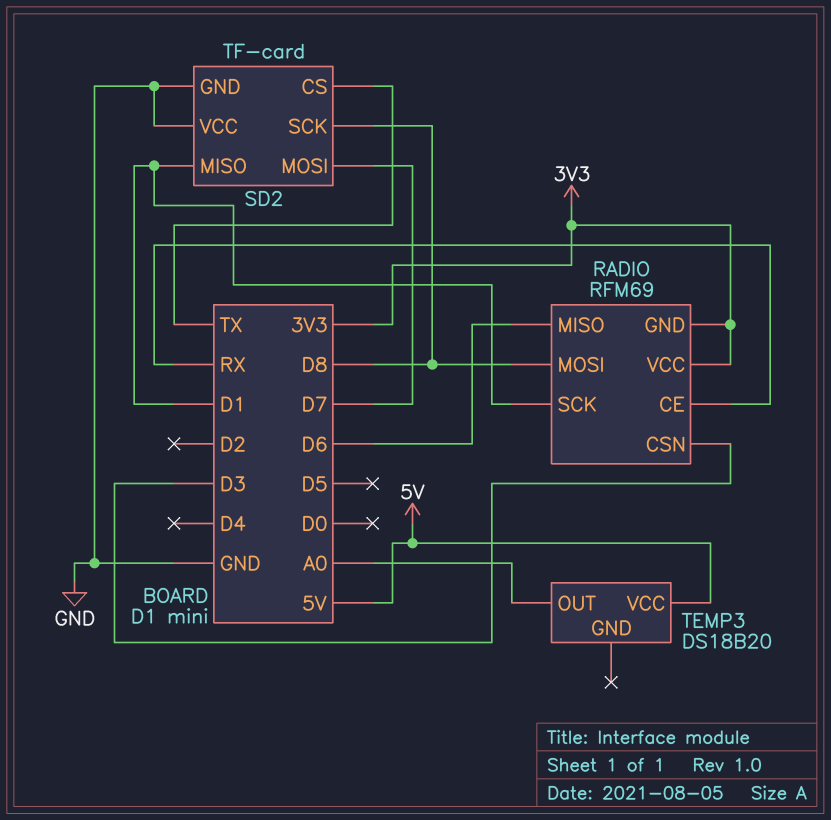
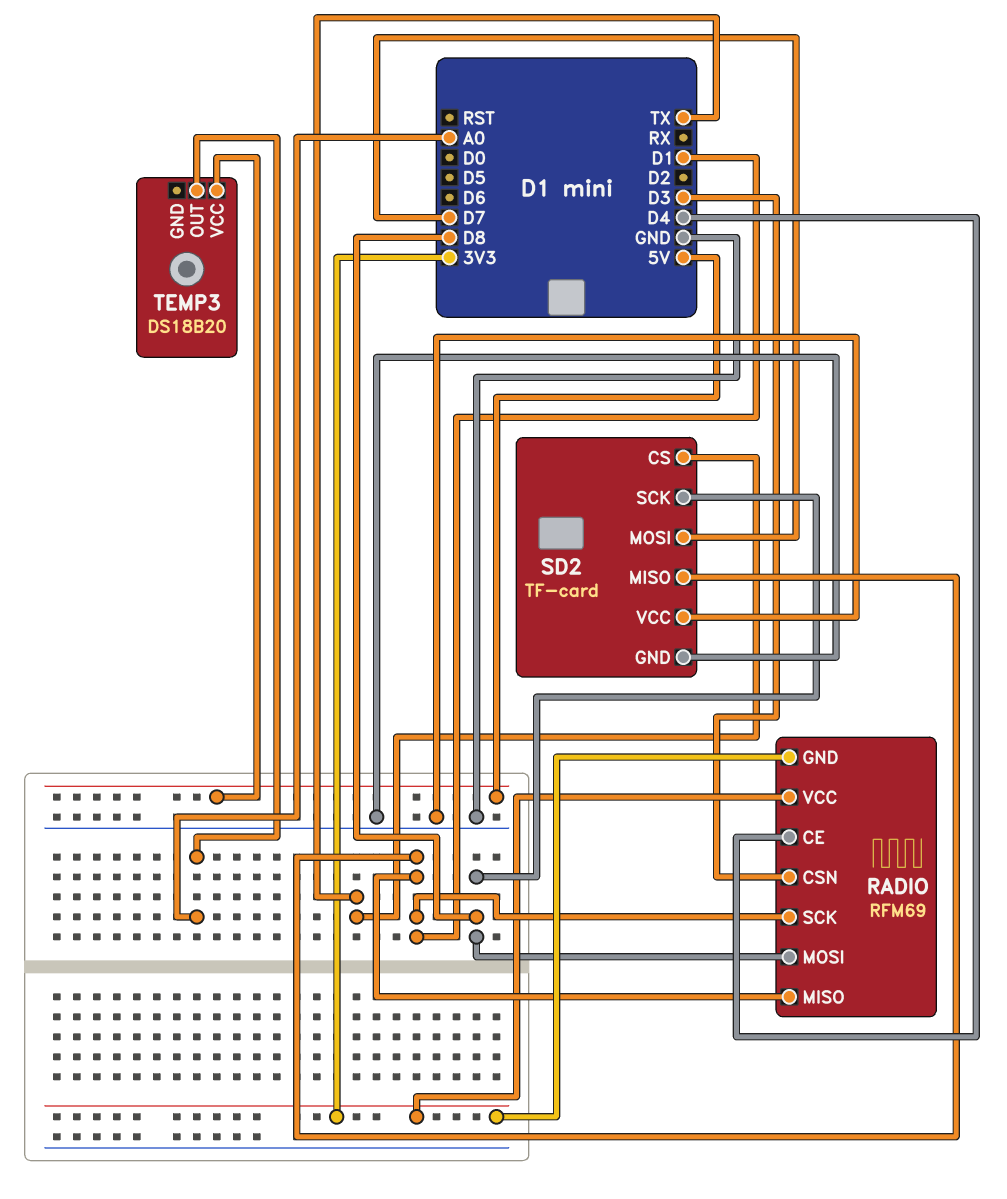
RADIO pin CE: RX -> D4
RADIO pin MISO: D6 -> D1

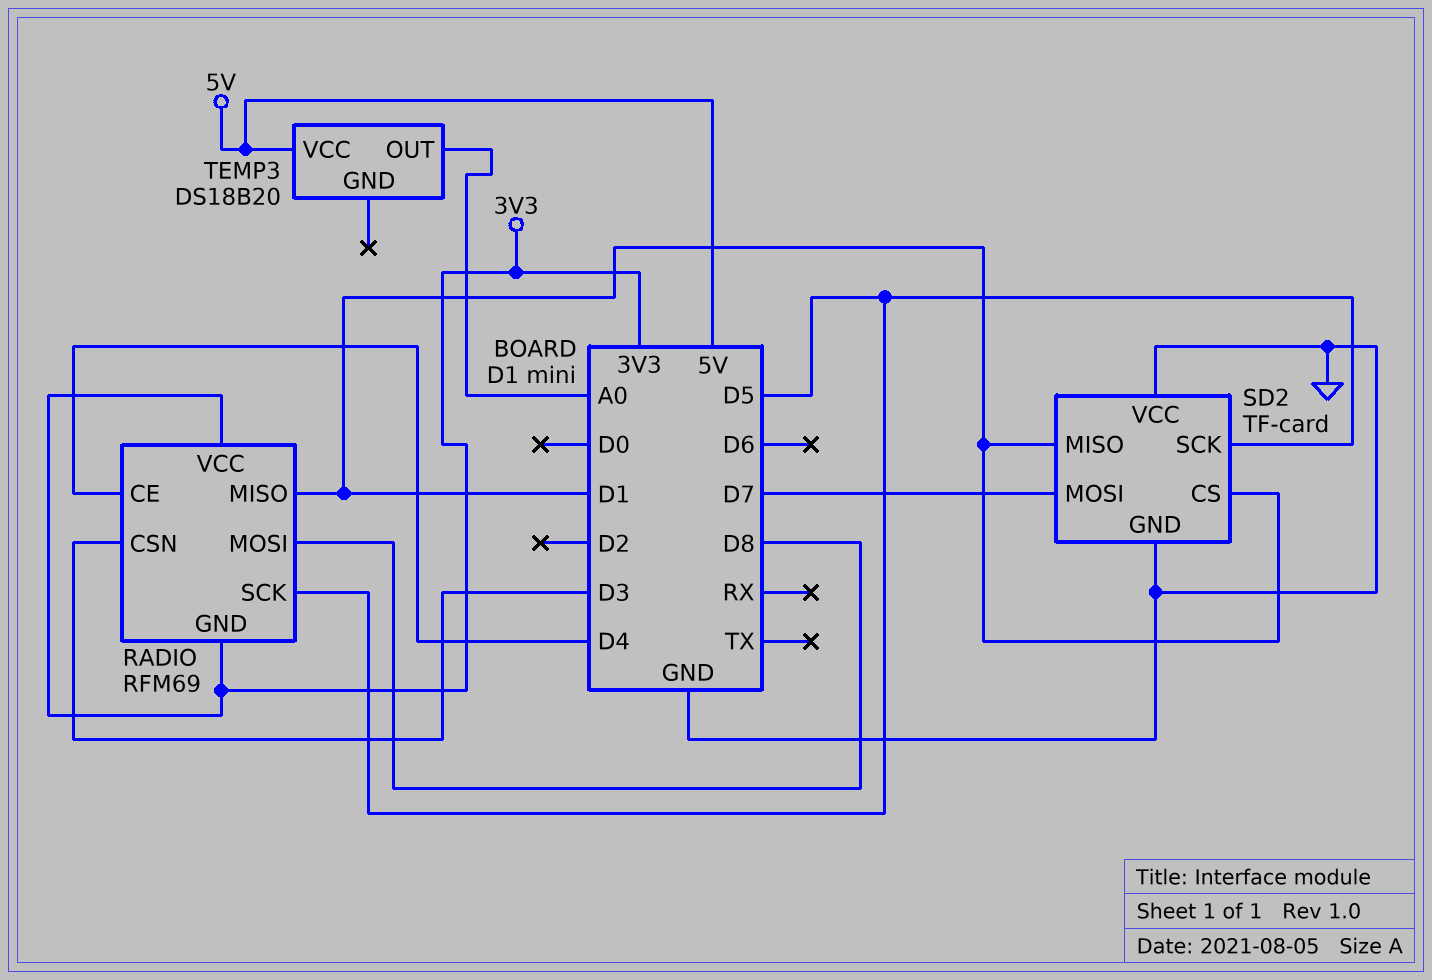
RADIO pin SCK: D1 -> D5
SD2 pin CS: TX -> D1
SD2 pin SCK: D8 -> D5

